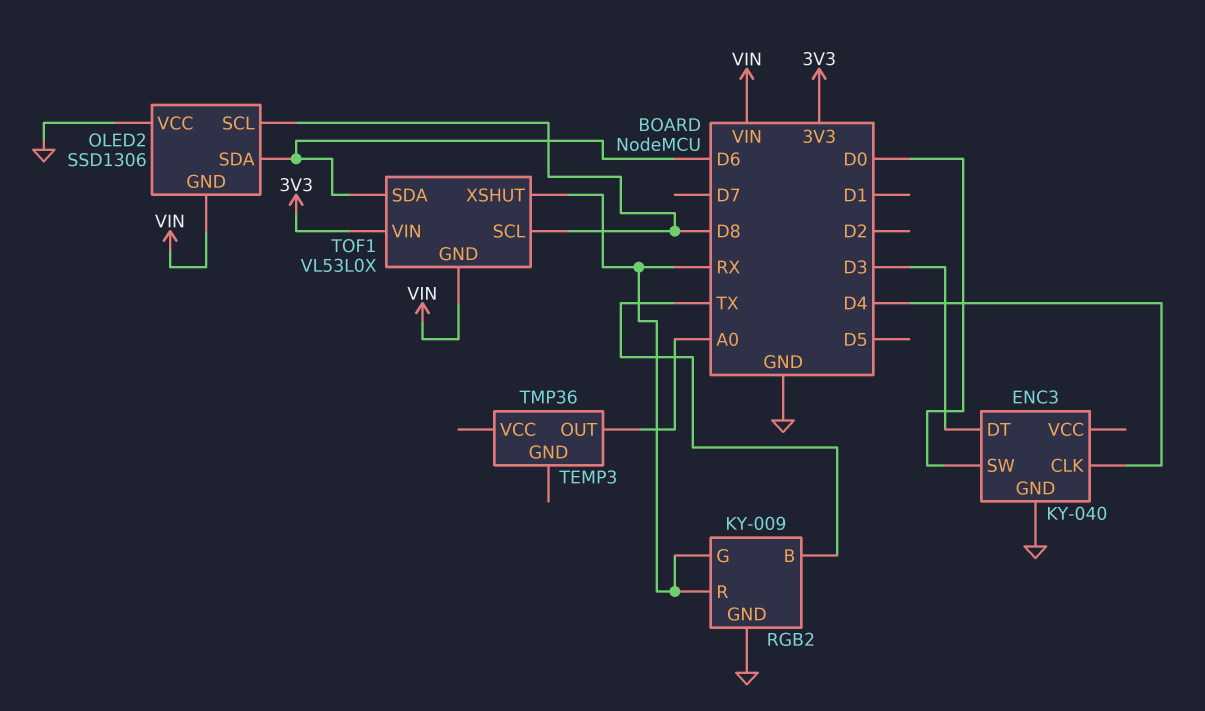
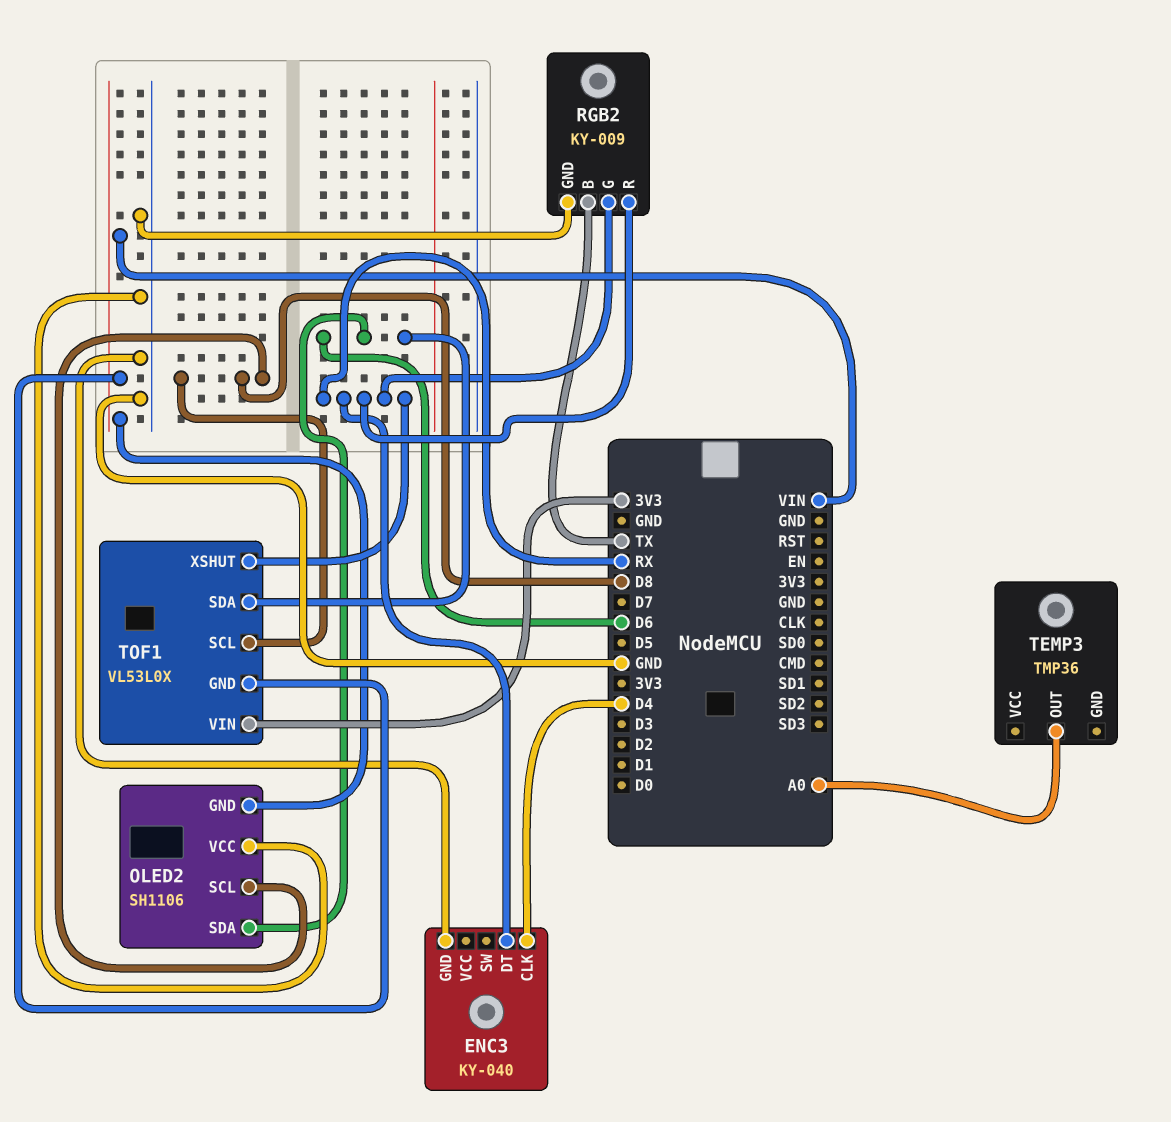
ENC3 pin DT: D3 -> RX
ENC3 pin SW: D0 -> none
OLED2: SSD1306 -> SH1106

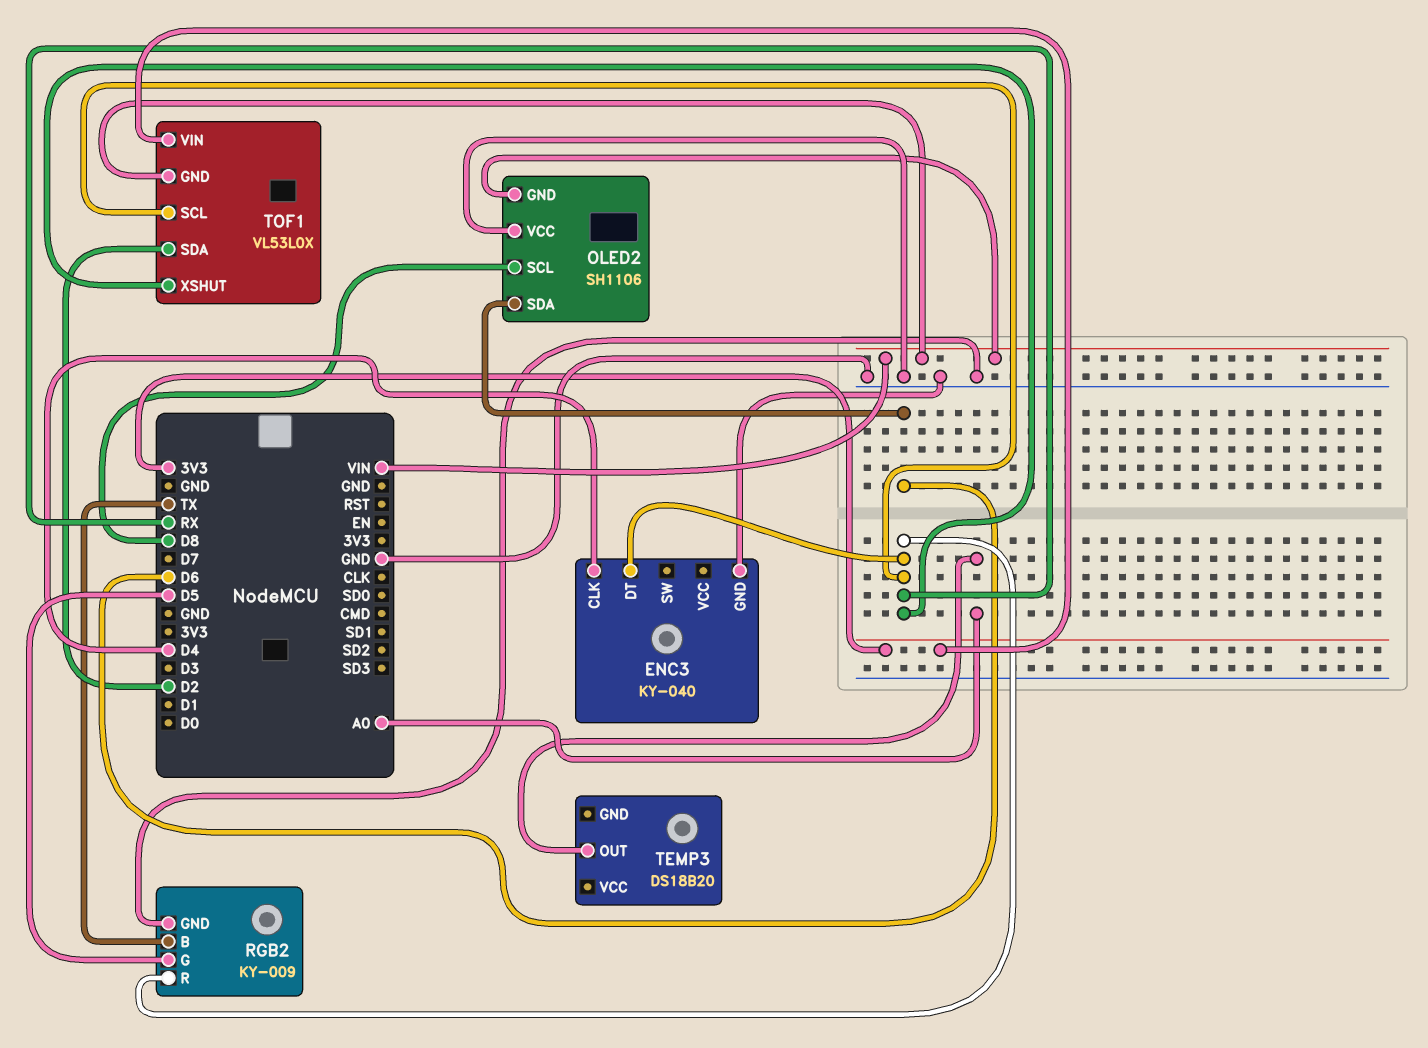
RGB2 pin G: RX -> D5
TEMP3: TMP36 -> DS18B20
TOF1 pin SCL: D8 -> RX
TOF1 pin SDA: D6 -> D2

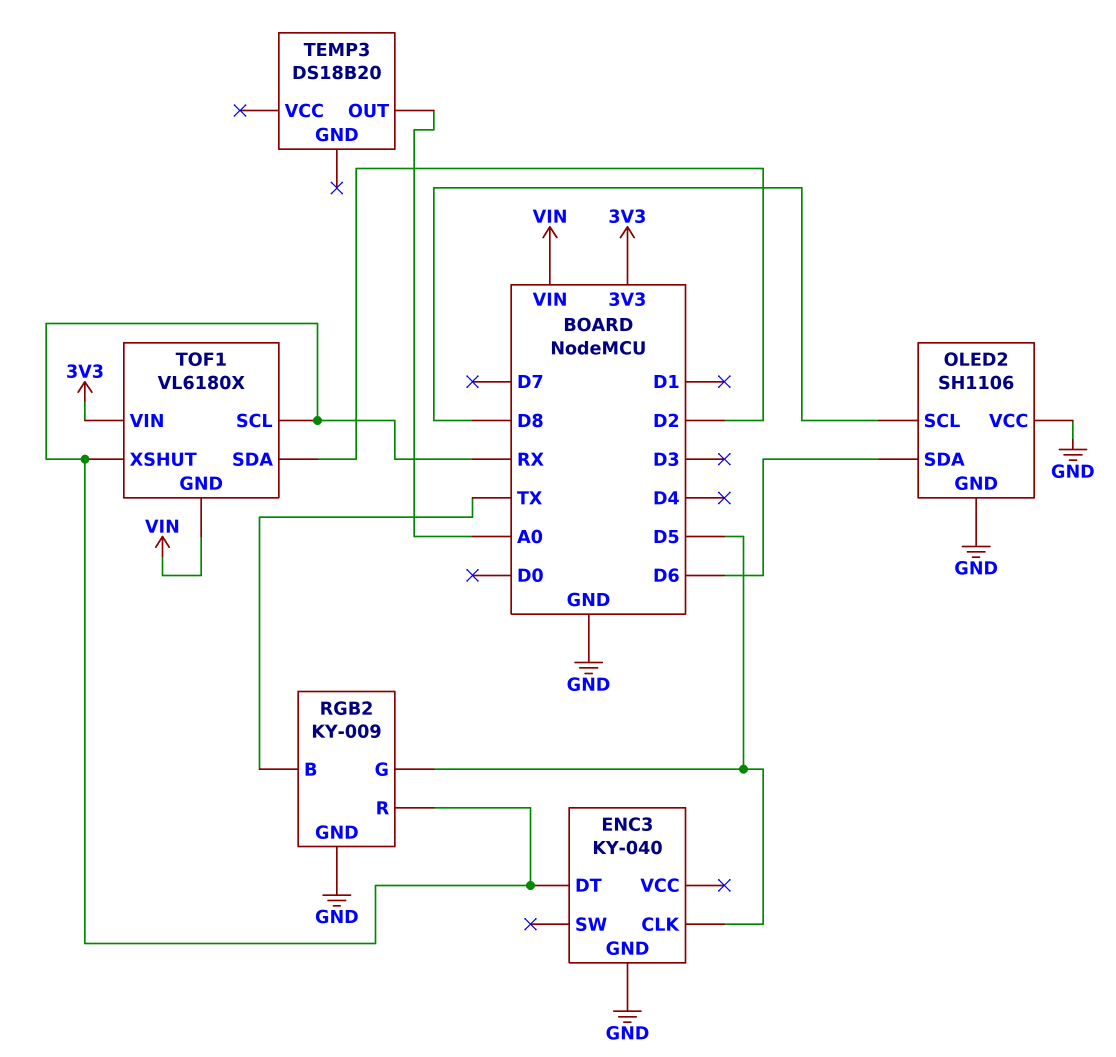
ENC3 pin CLK: D4 -> D5
OLED2 pin GND: VIN -> GND
TOF1: VL53L0X -> VL6180X

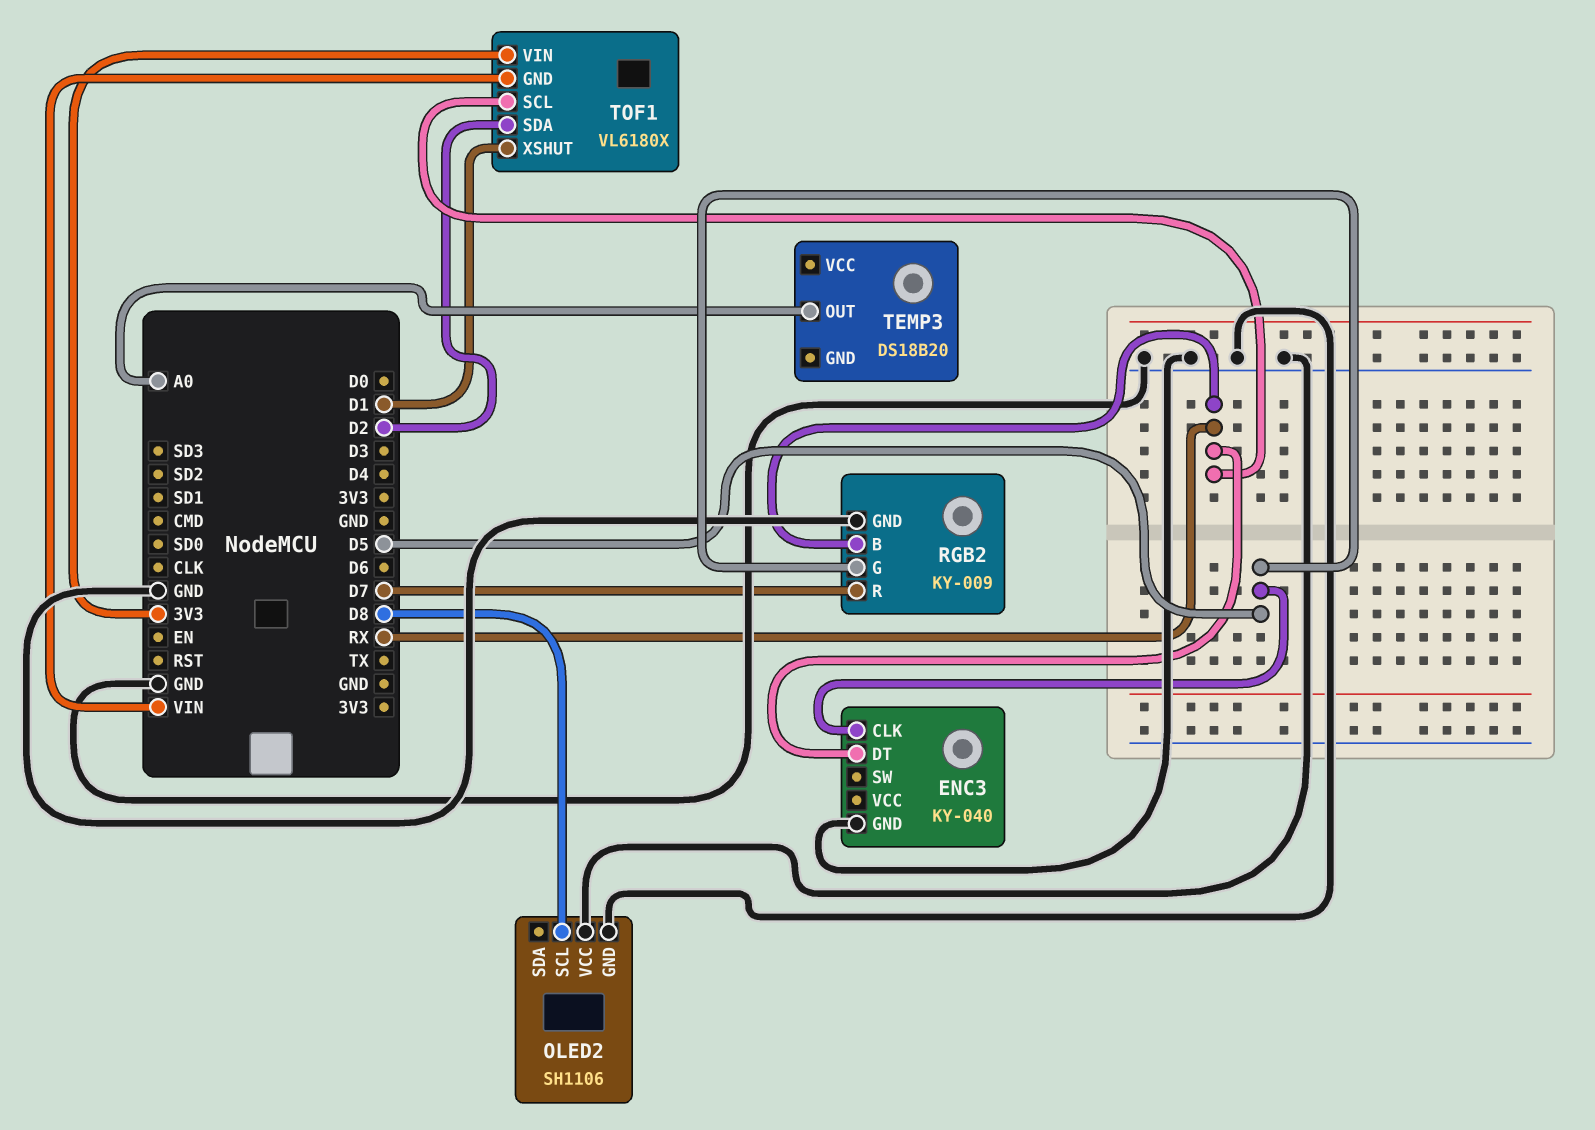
OLED2 pin SDA: D6 -> none
RGB2 pin B: TX -> RX
RGB2 pin R: RX -> D7
TOF1 pin XSHUT: RX -> D1

